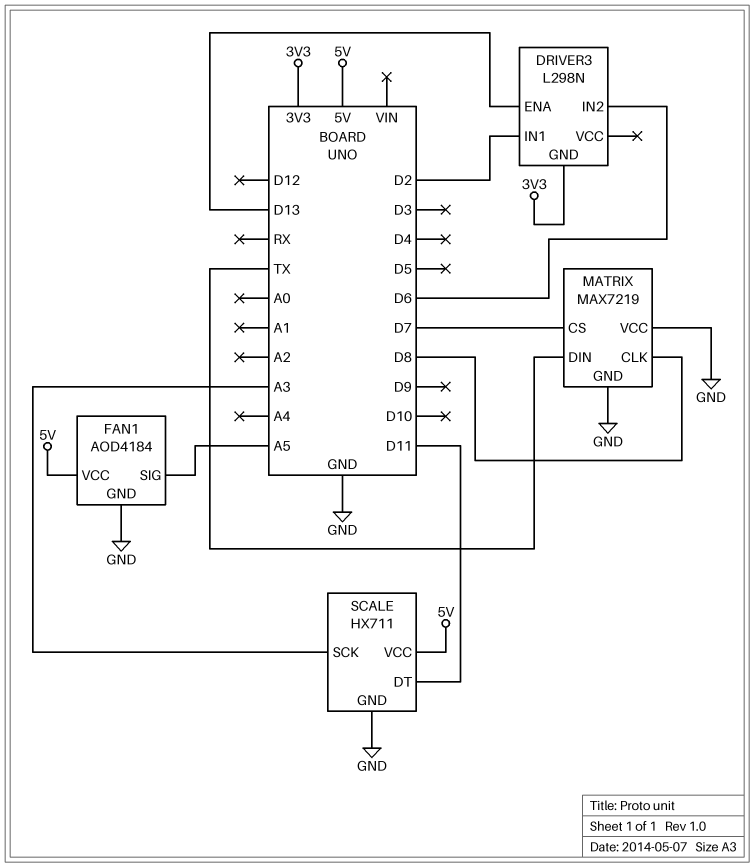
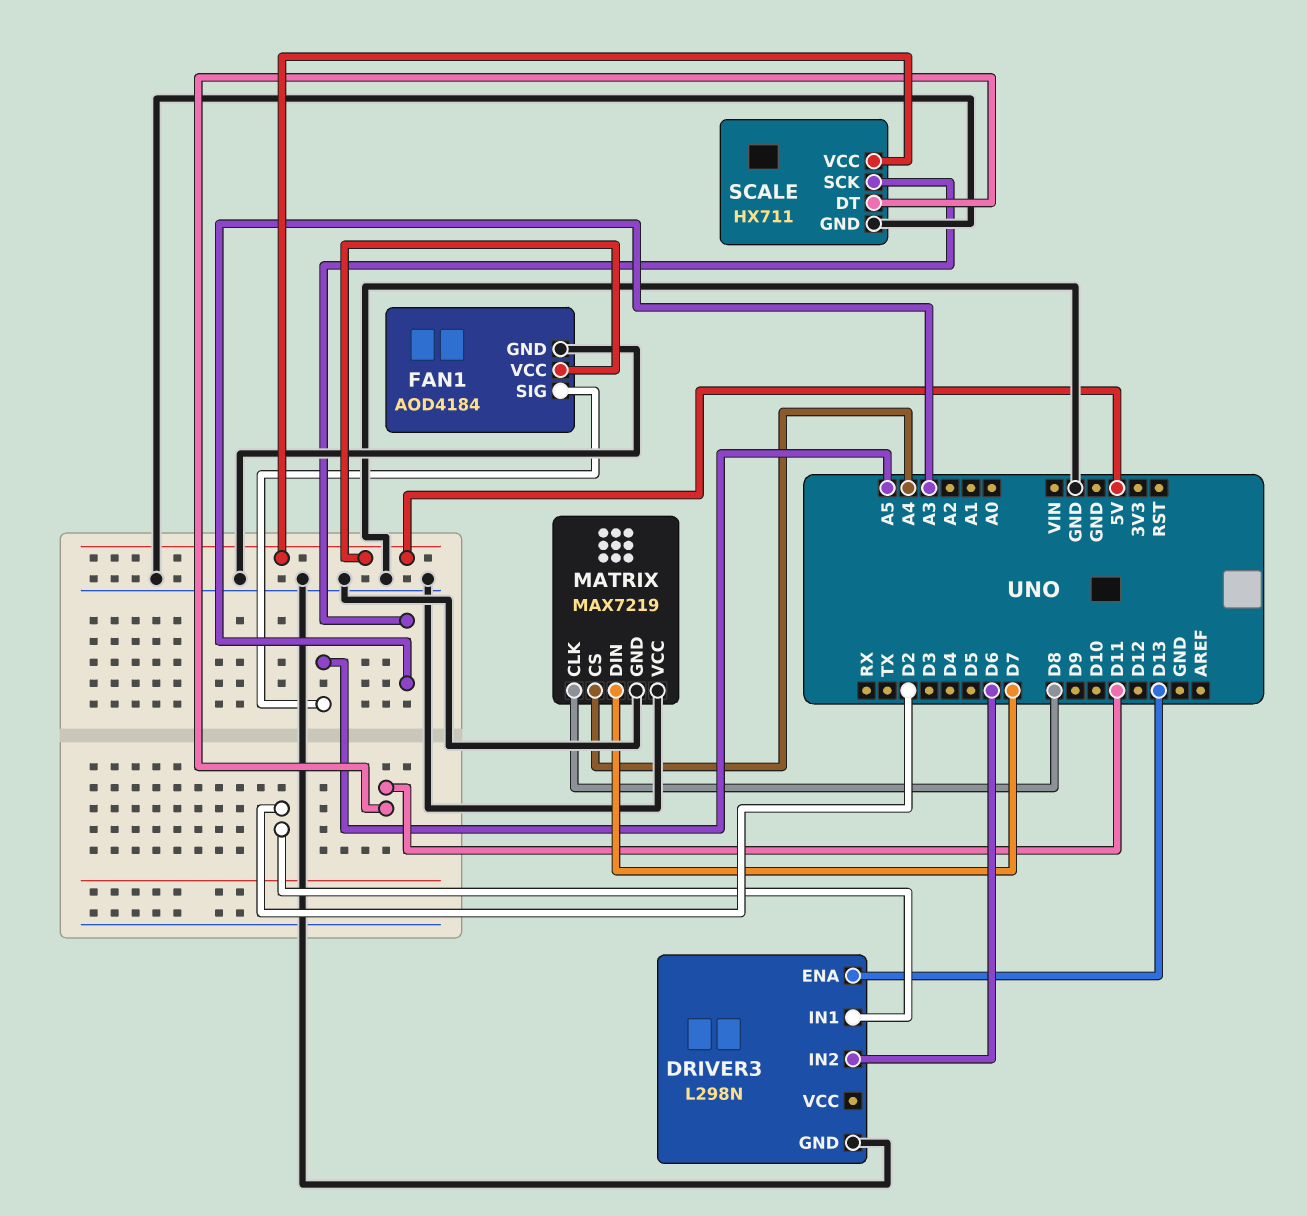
DRIVER3 pin GND: 3V3 -> GND
MATRIX pin CS: D7 -> A4
MATRIX pin DIN: TX -> D7

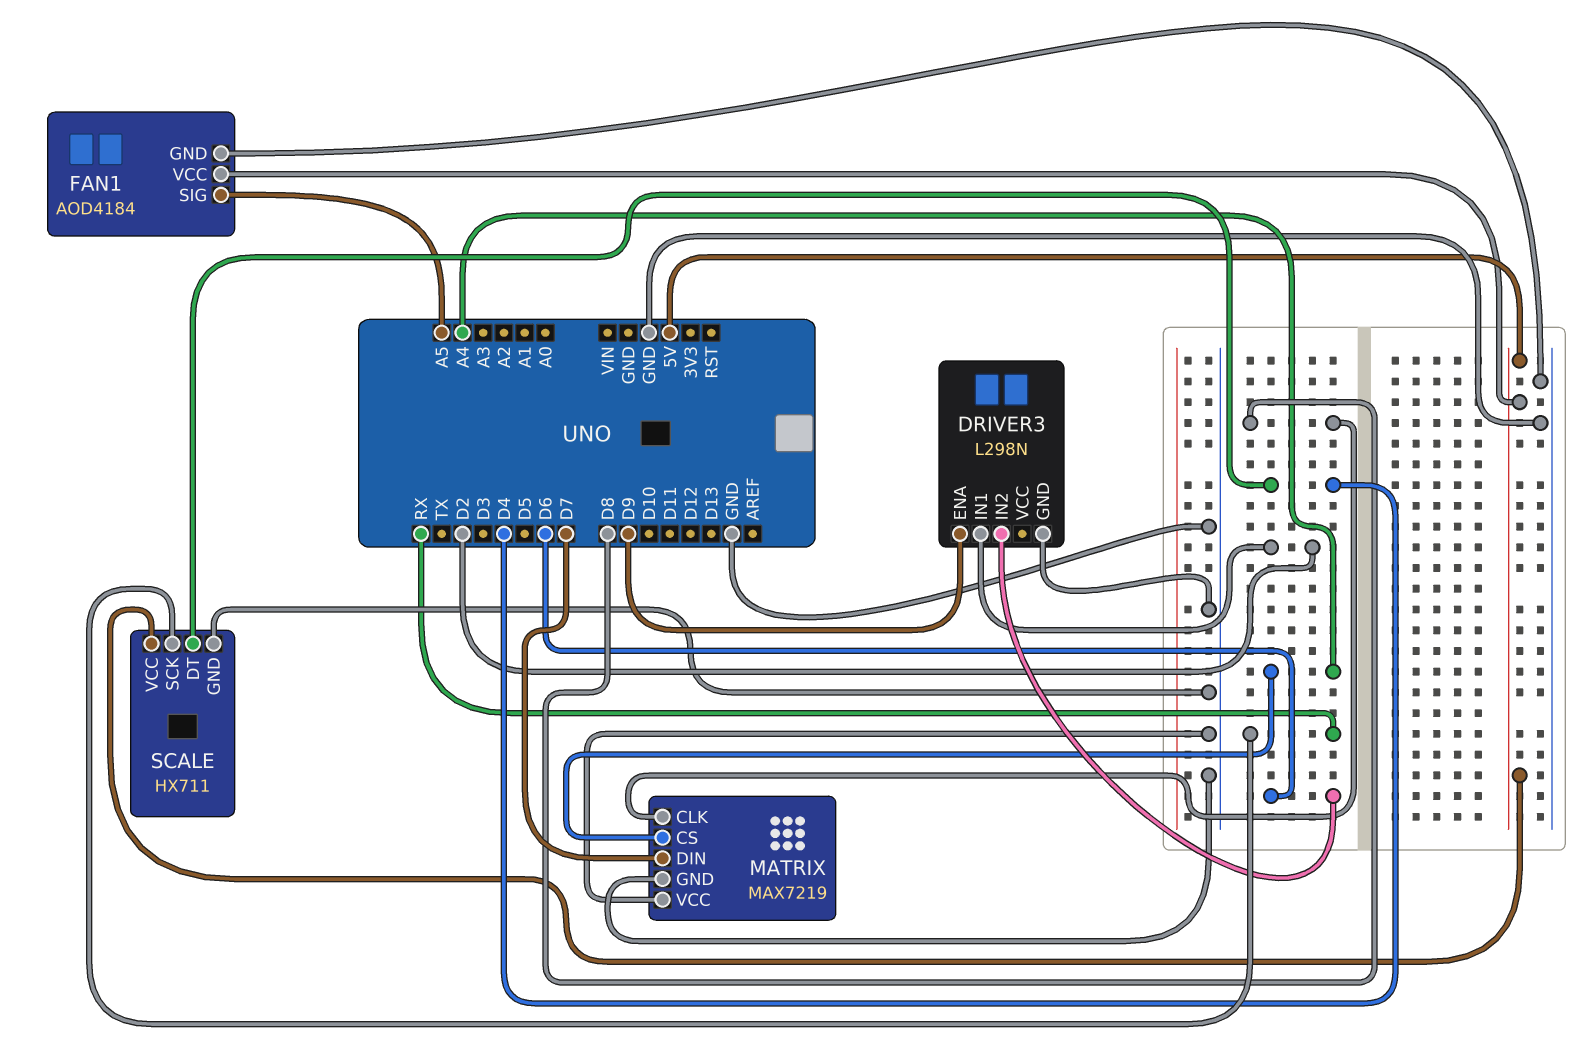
DRIVER3 pin ENA: D13 -> D9
SCALE pin DT: D11 -> D4
SCALE pin SCK: A3 -> RX

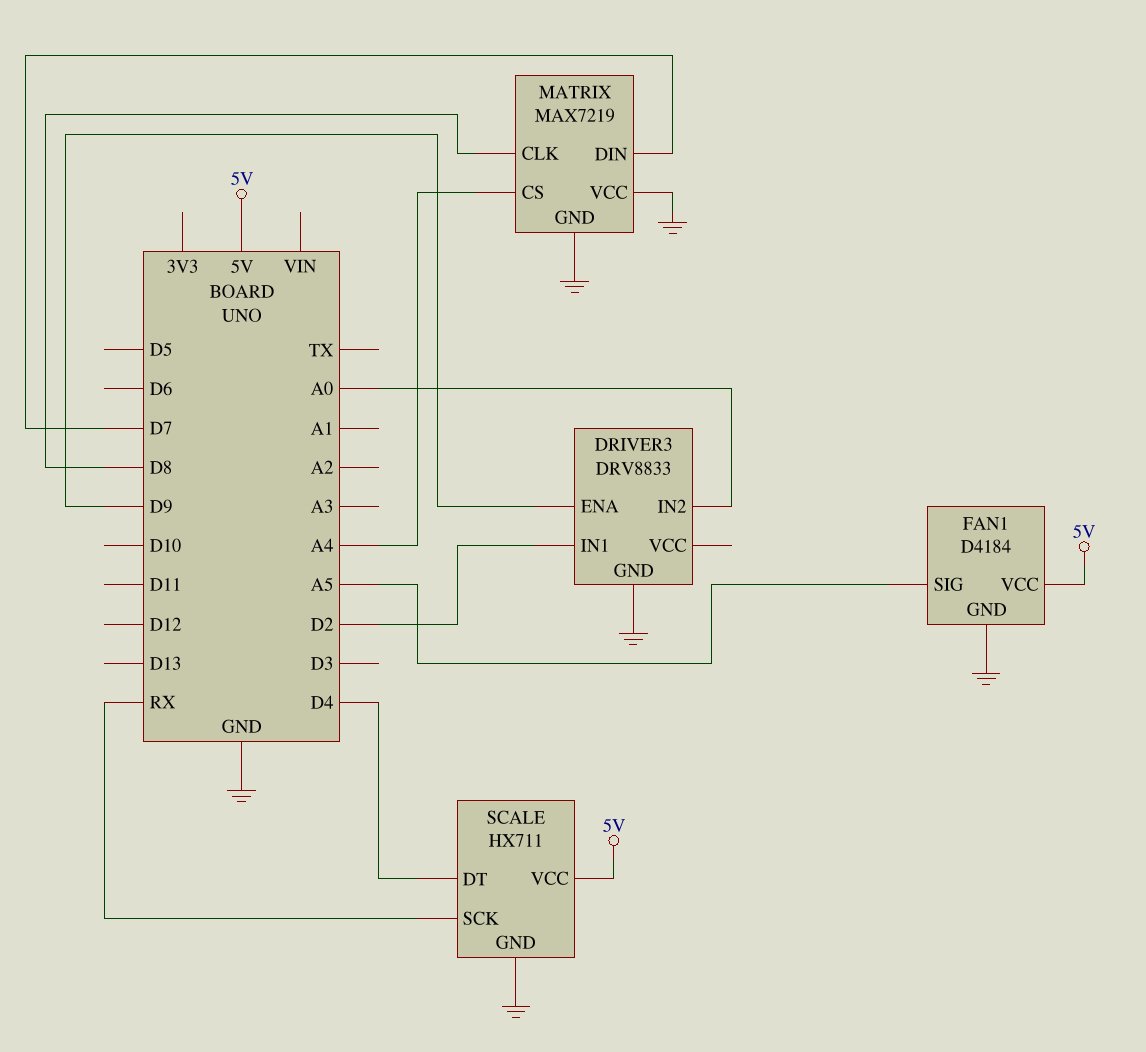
DRIVER3: L298N -> DRV8833
DRIVER3 pin IN2: D6 -> A0
FAN1: AOD4184 -> D4184

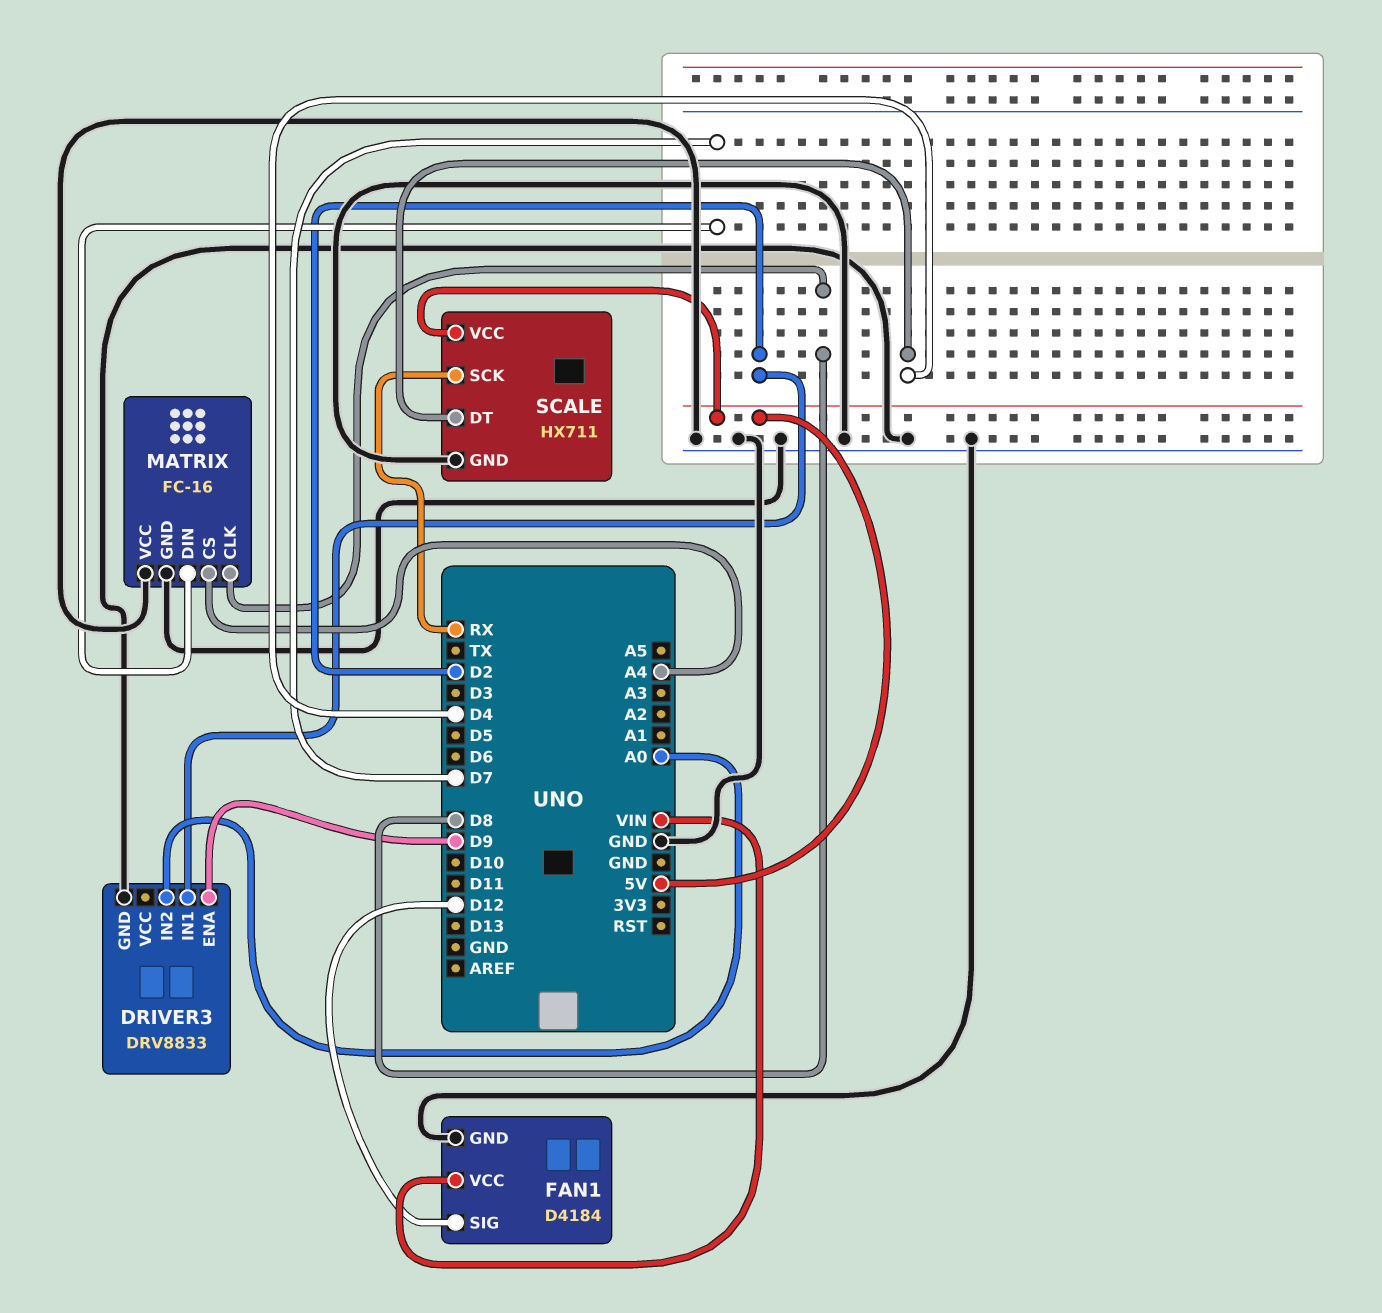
FAN1 pin SIG: A5 -> D12
FAN1 pin VCC: 5V -> VIN
MATRIX: MAX7219 -> FC-16

